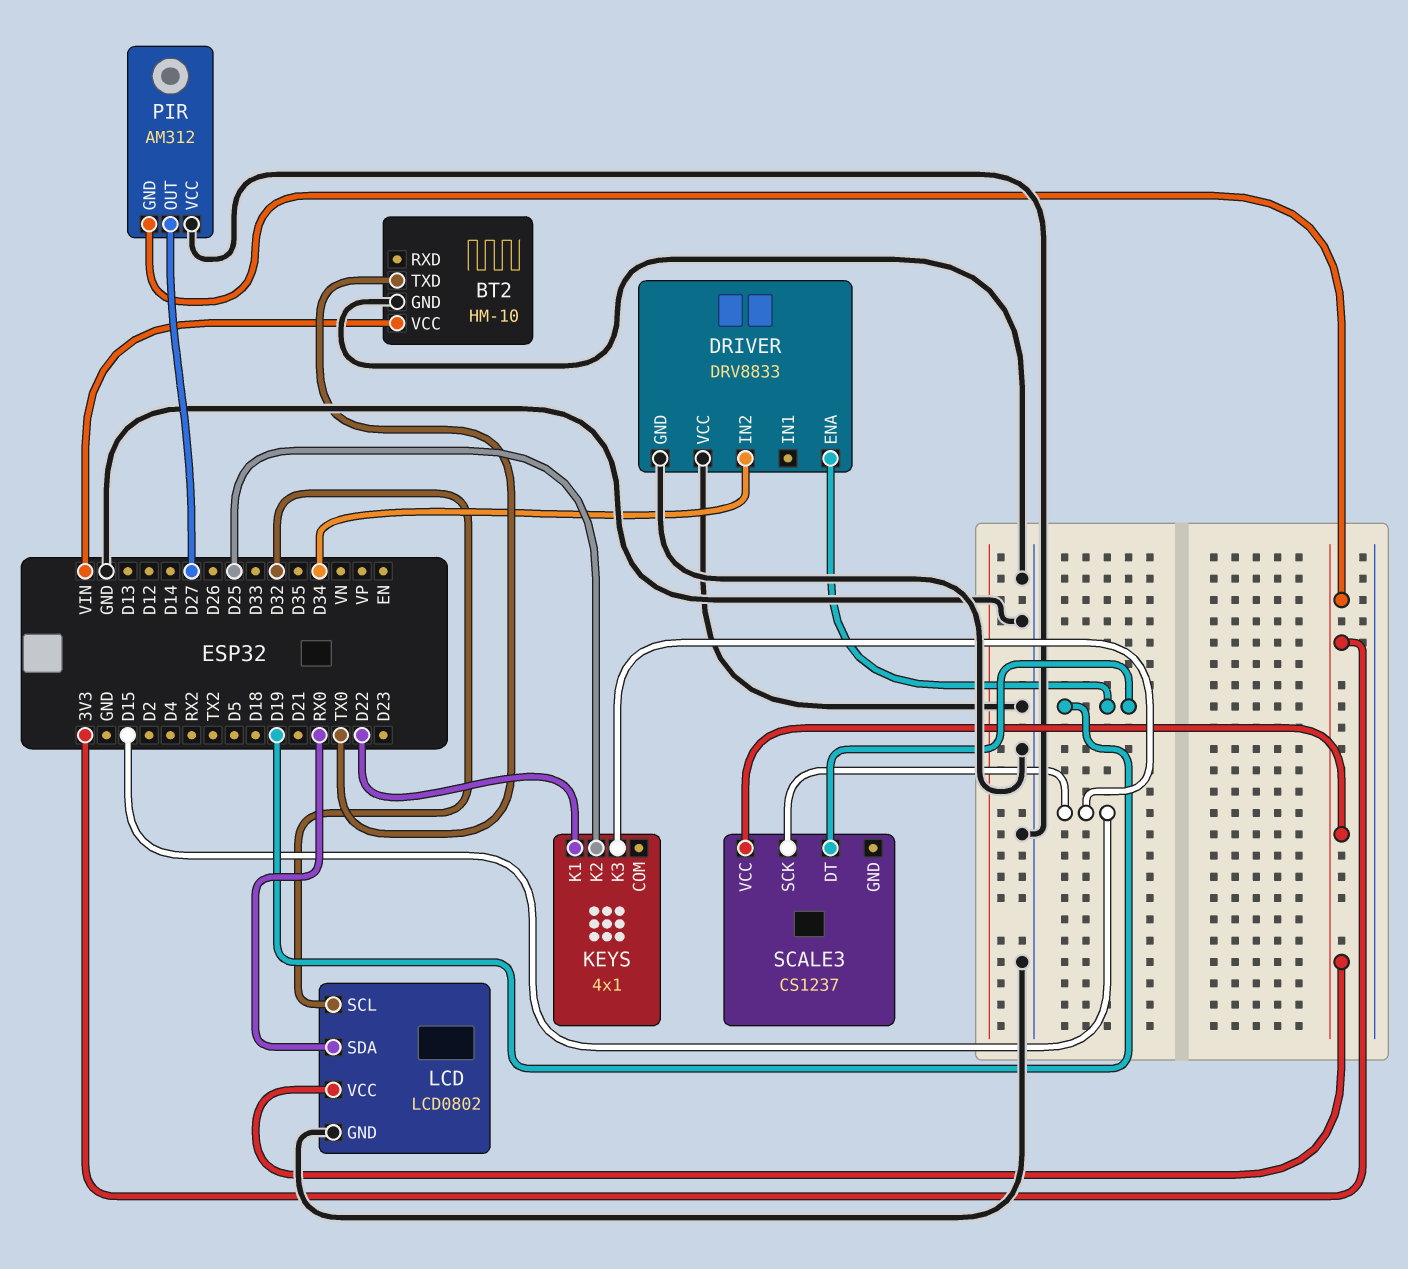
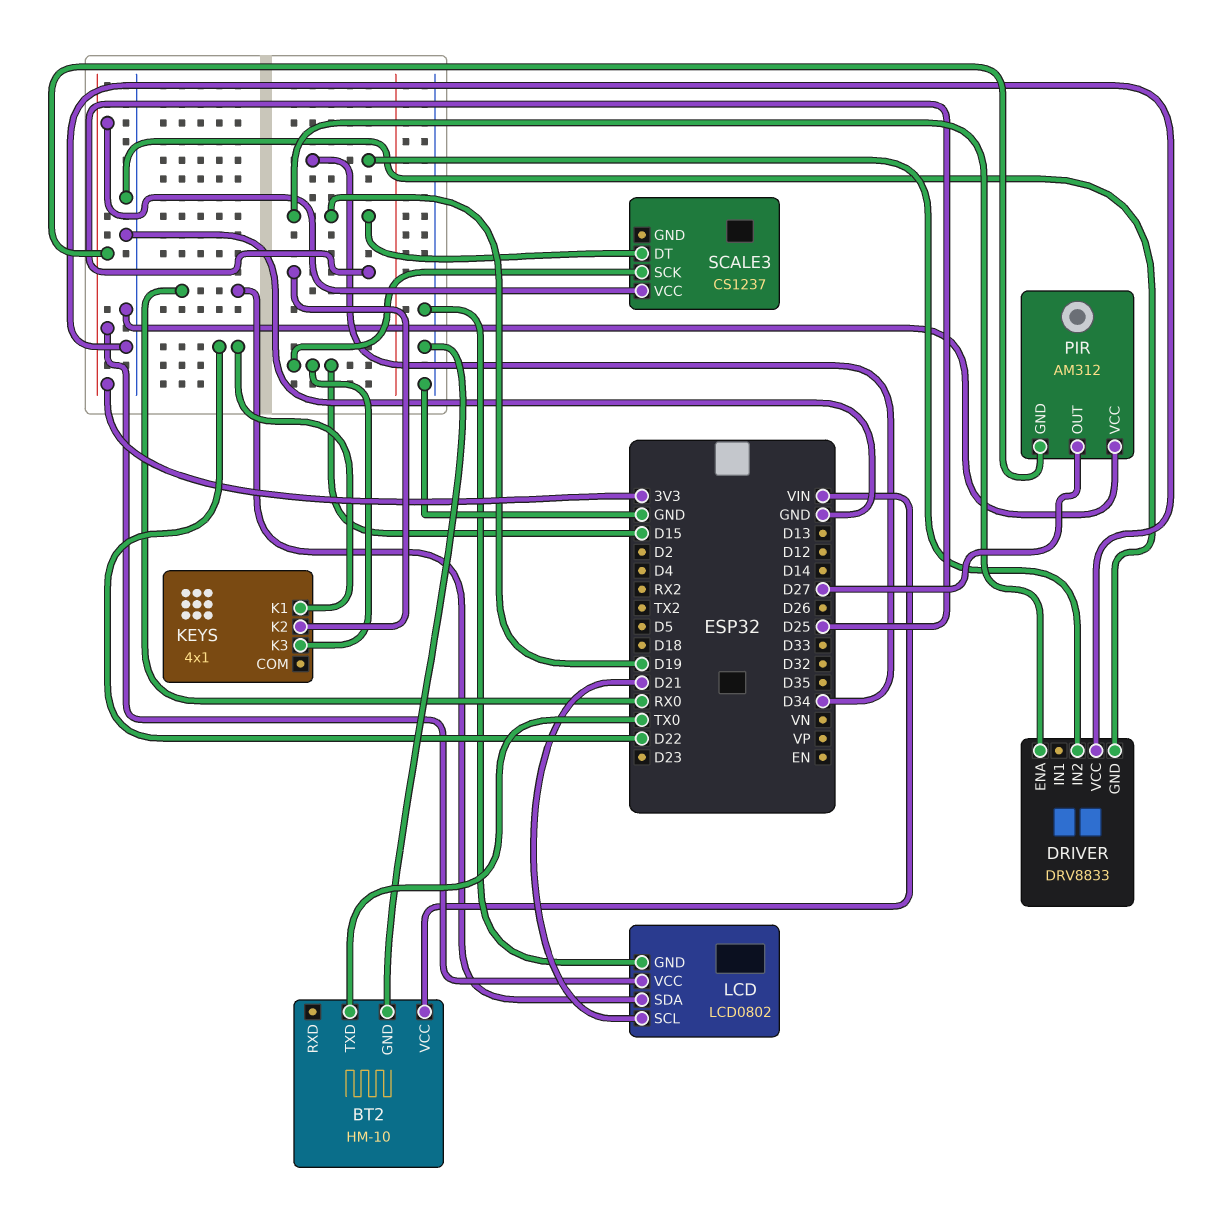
LCD pin SCL: D32 -> D21

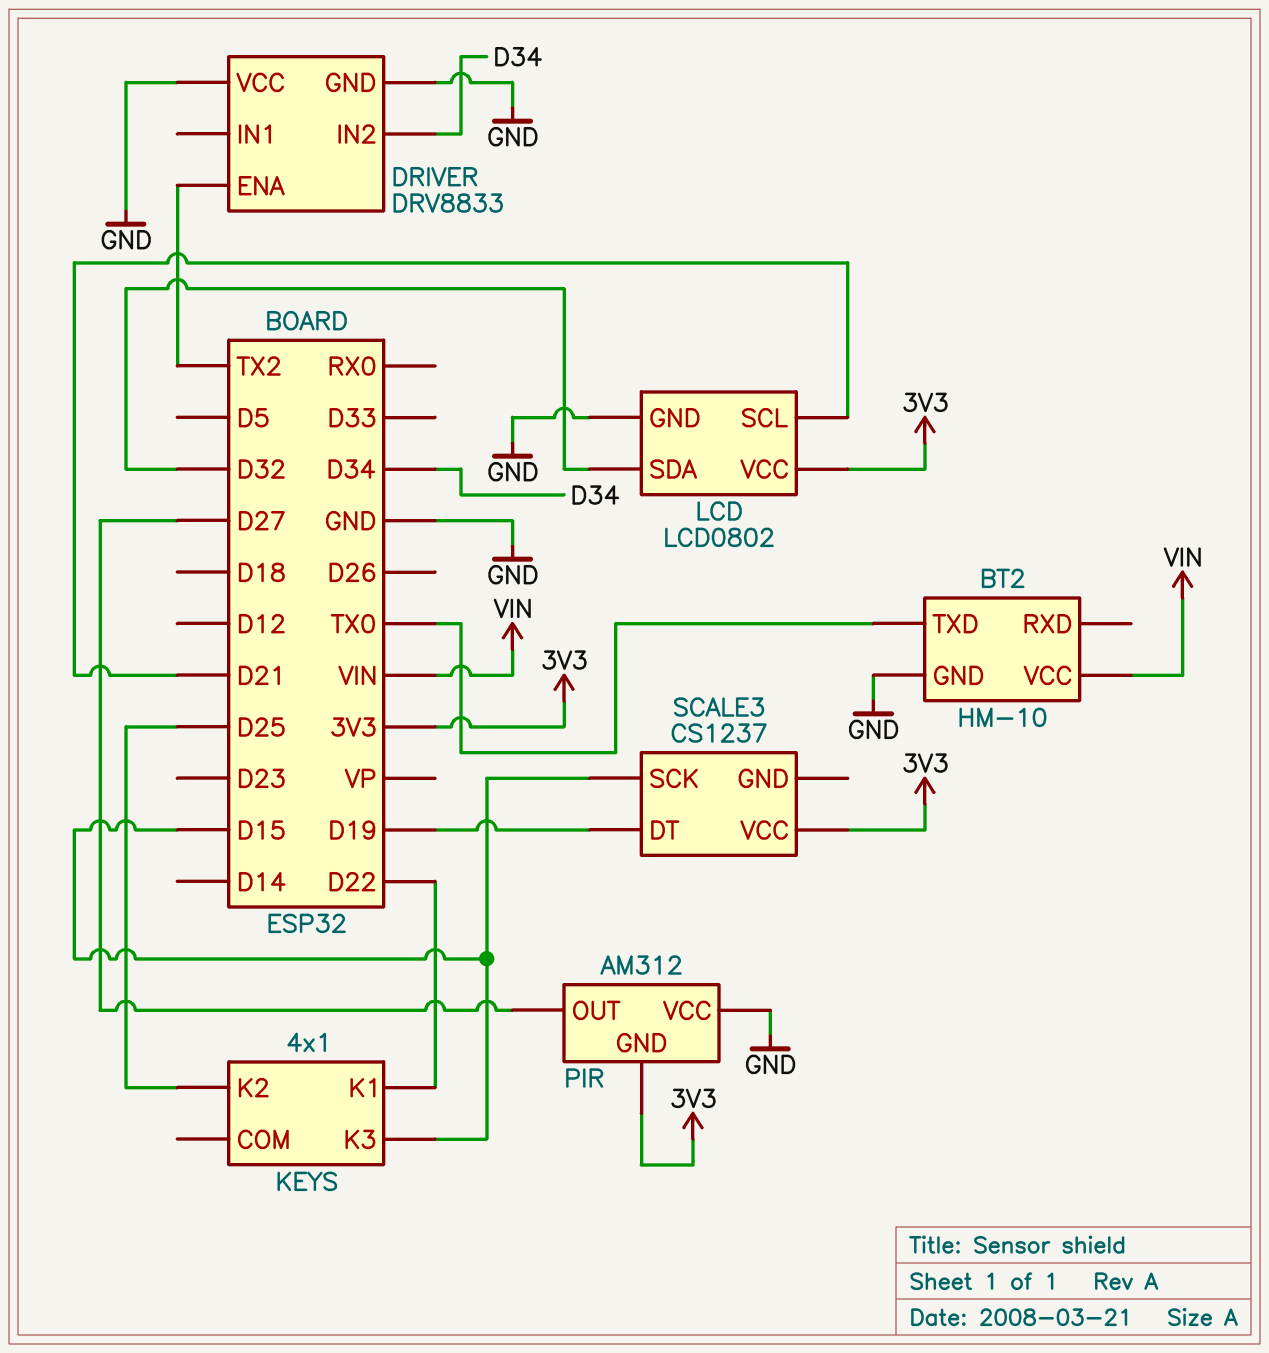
DRIVER pin ENA: D19 -> TX2
LCD pin SDA: RX0 -> D32

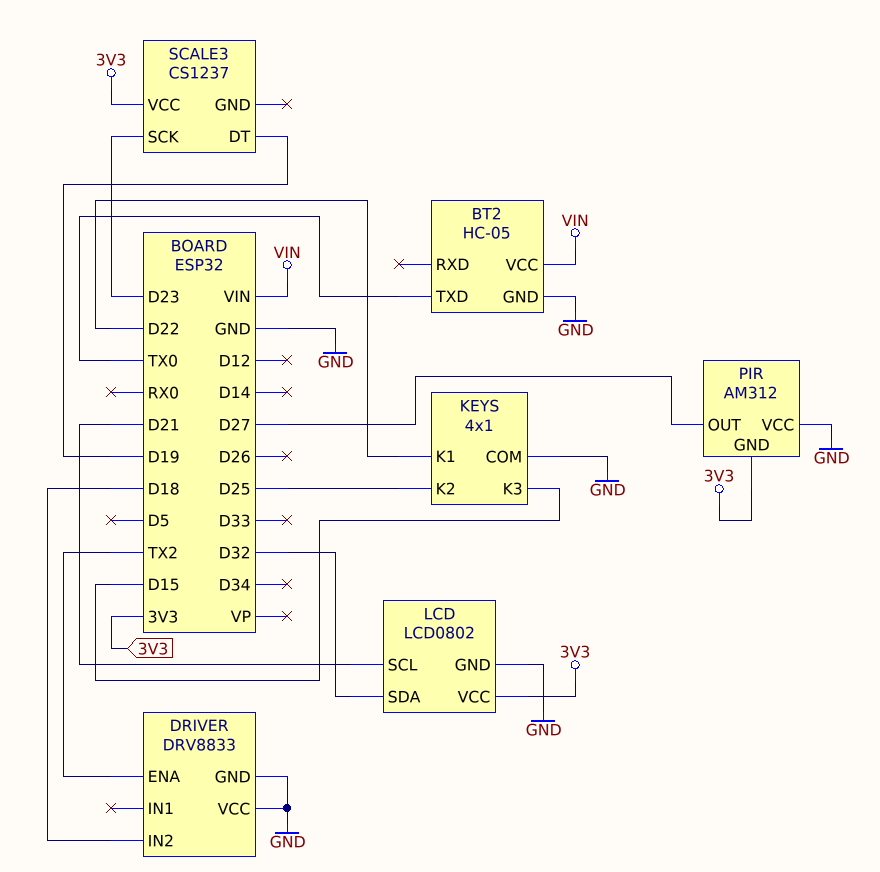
BT2: HM-10 -> HC-05
DRIVER pin IN2: D34 -> D18
KEYS pin COM: none -> GND
SCALE3 pin SCK: D15 -> D23

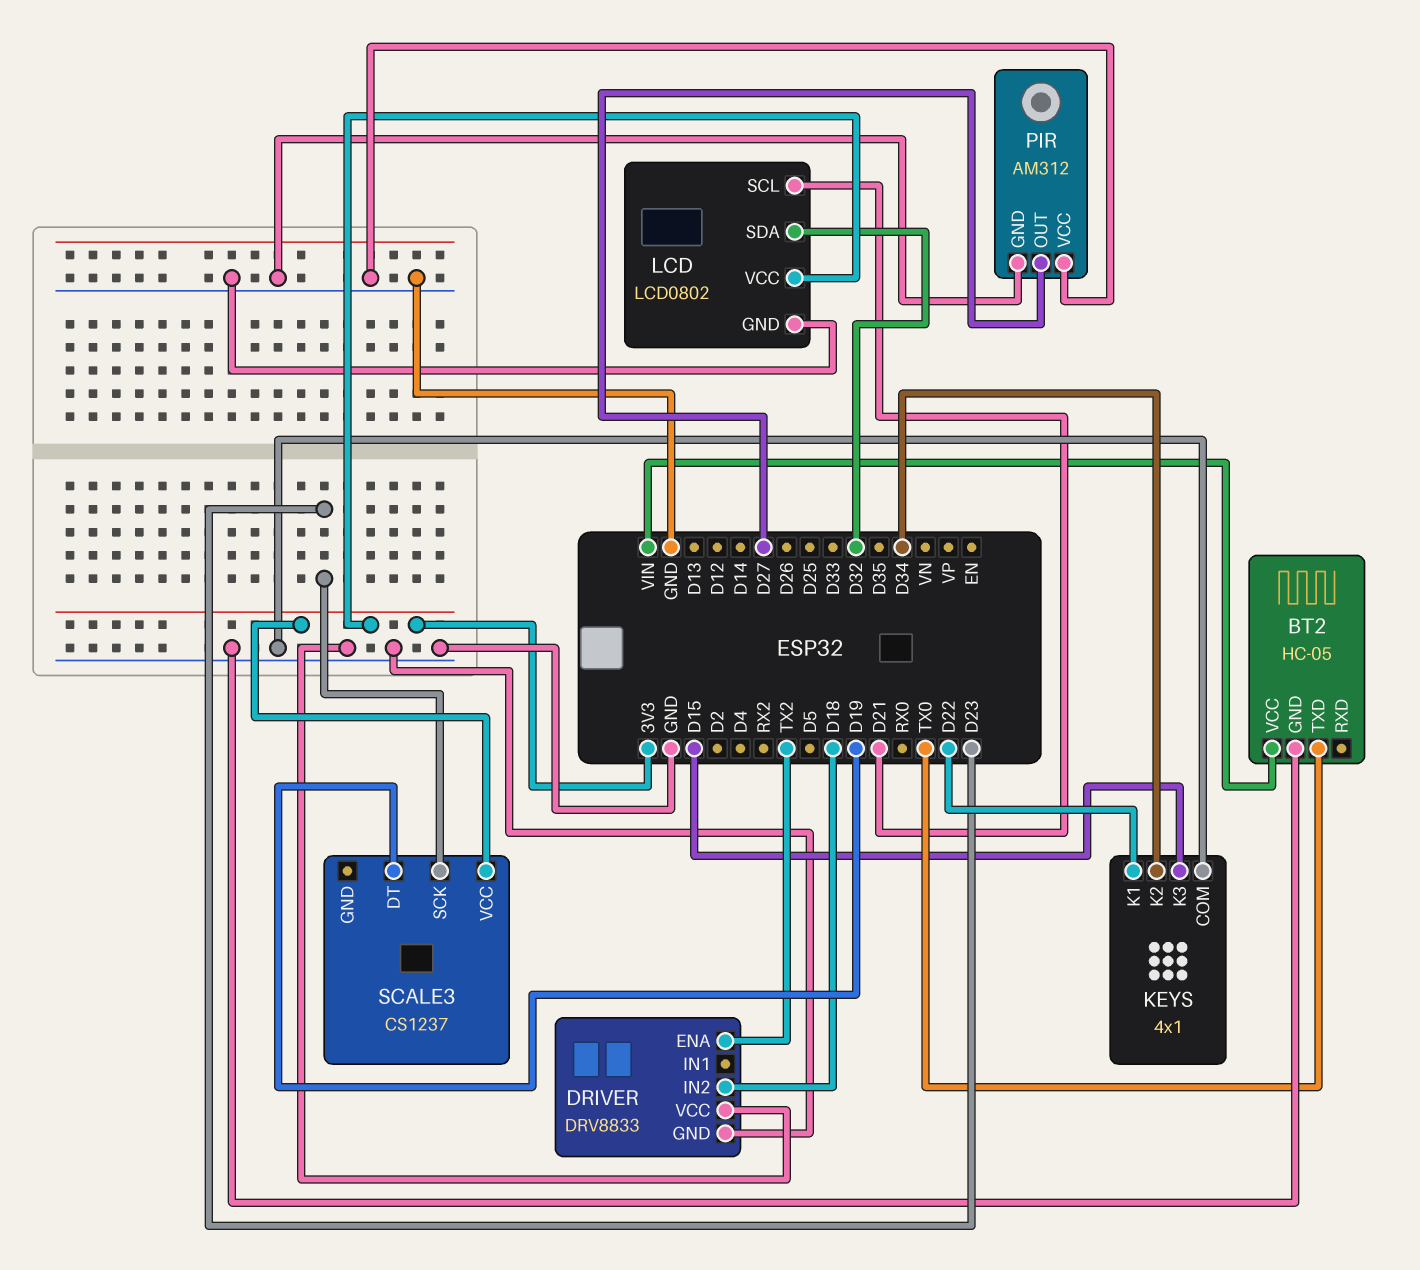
KEYS pin K2: D25 -> D34
PIR pin GND: 3V3 -> GND

